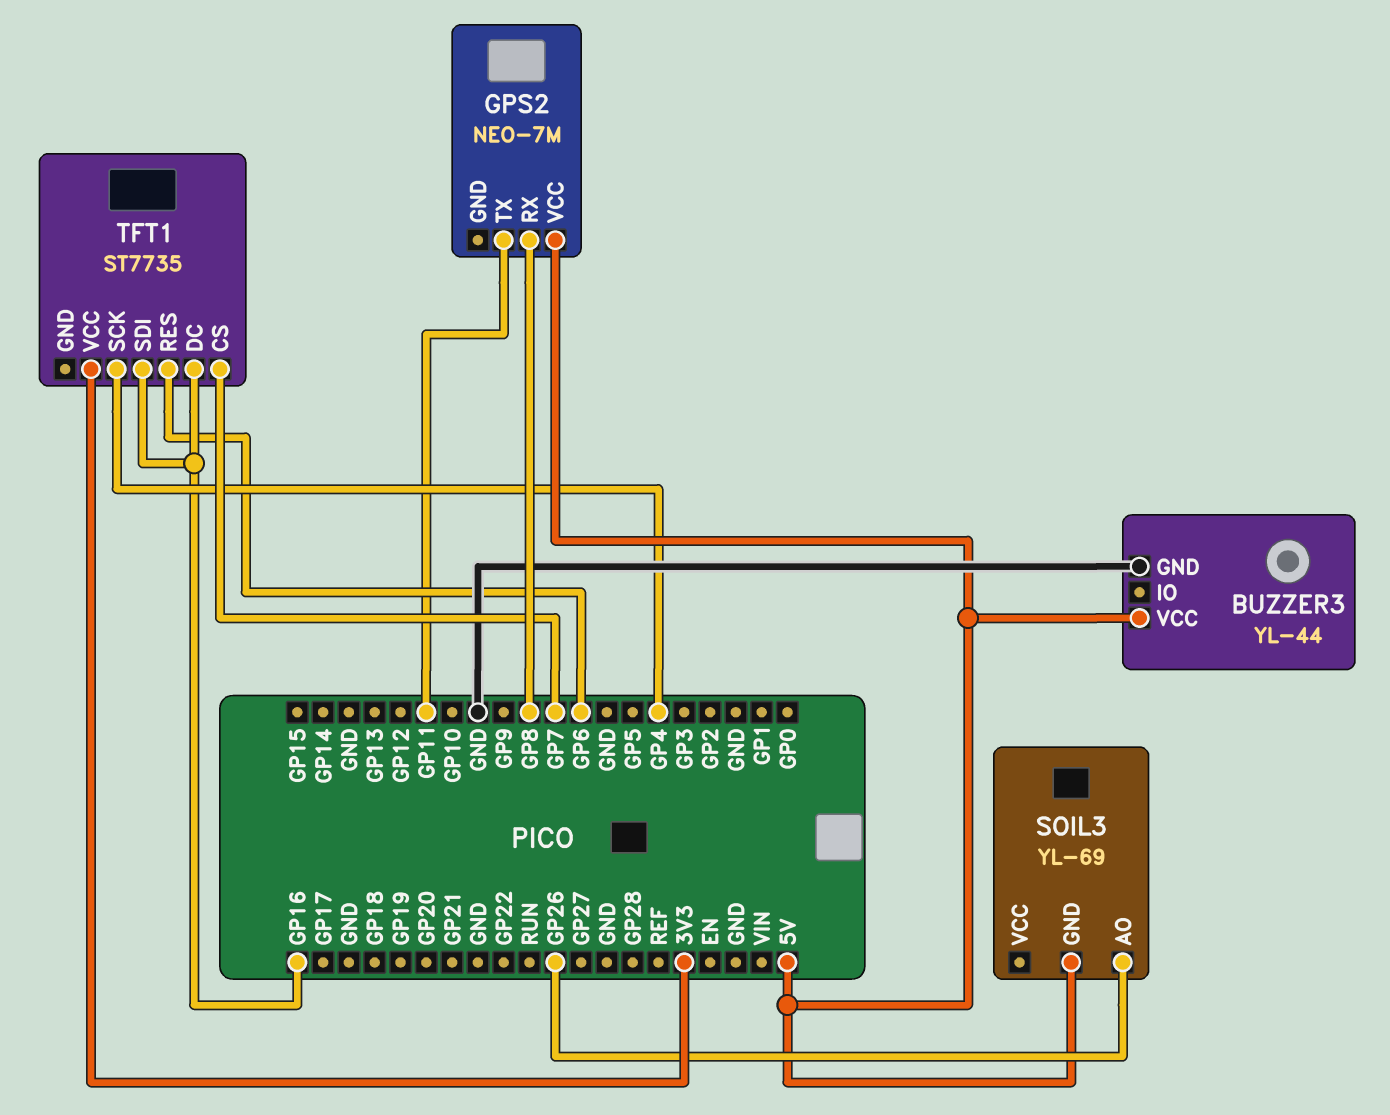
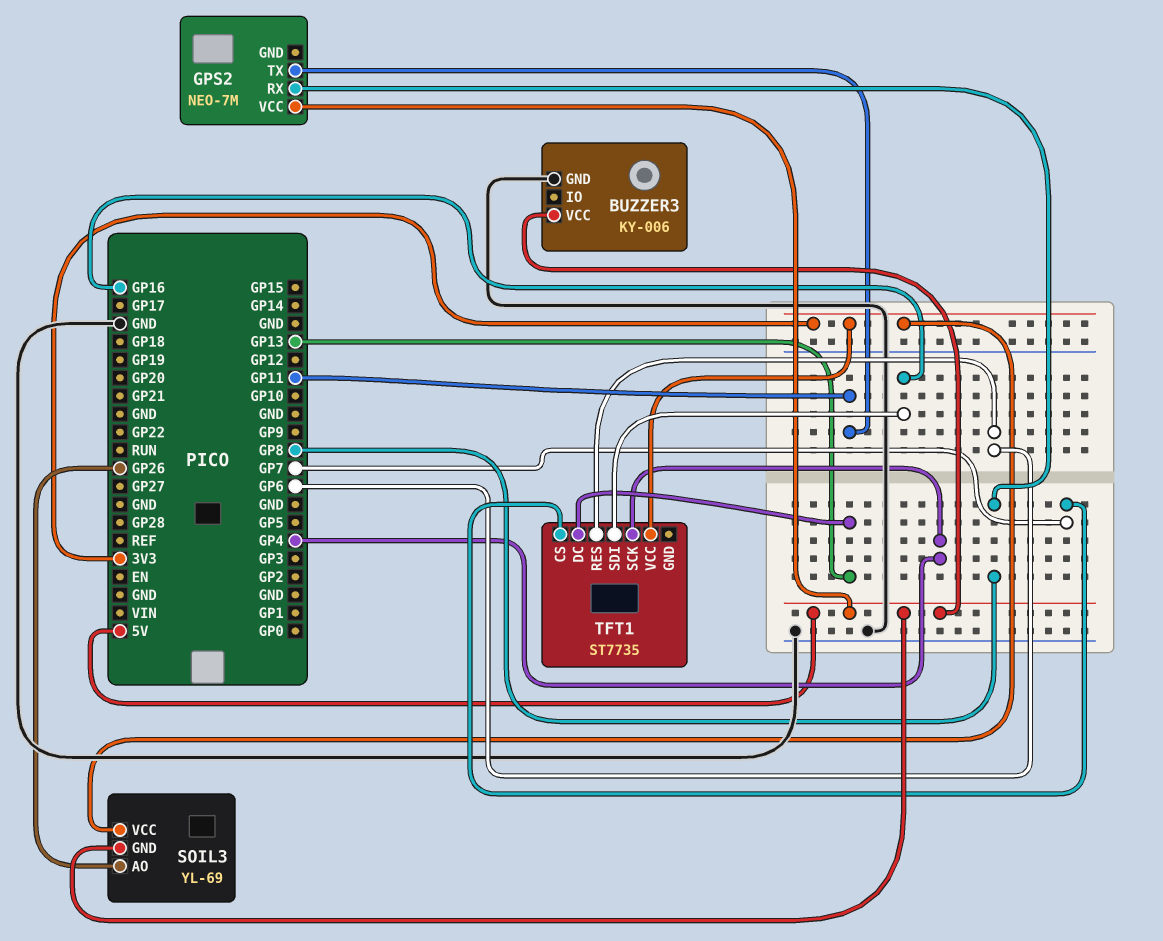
BUZZER3: YL-44 -> KY-006
SOIL3 pin VCC: none -> 3V3
TFT1 pin DC: GP16 -> GP13

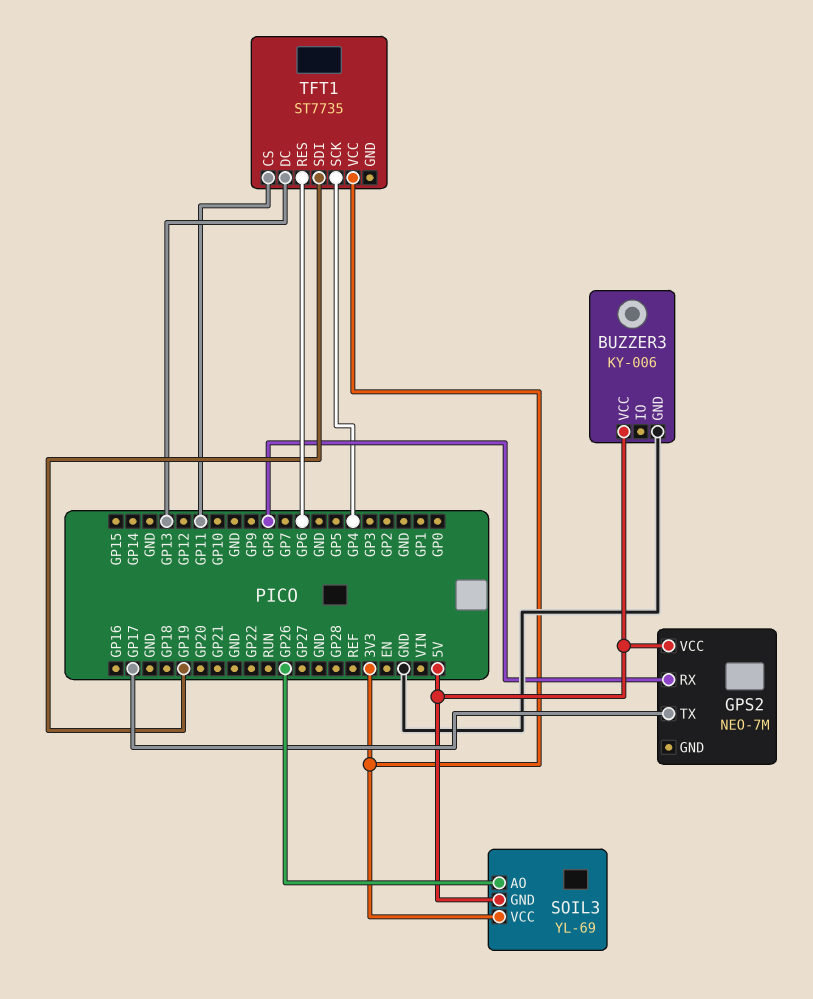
GPS2 pin TX: GP11 -> GP17
TFT1 pin CS: GP7 -> GP11
TFT1 pin SDI: GP16 -> GP19

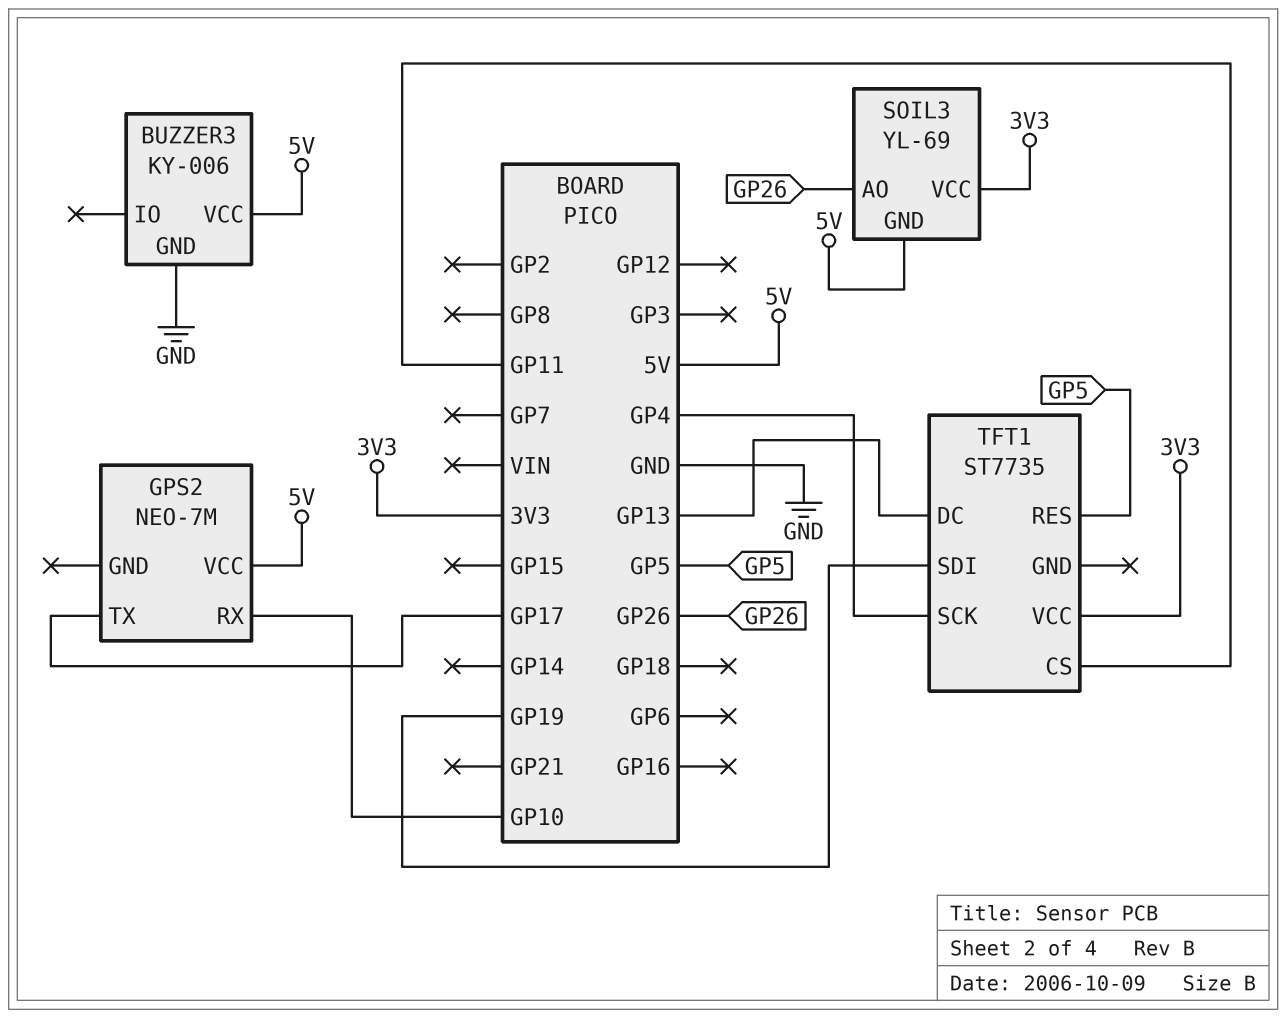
GPS2 pin RX: GP8 -> GP10
TFT1 pin RES: GP6 -> GP5

